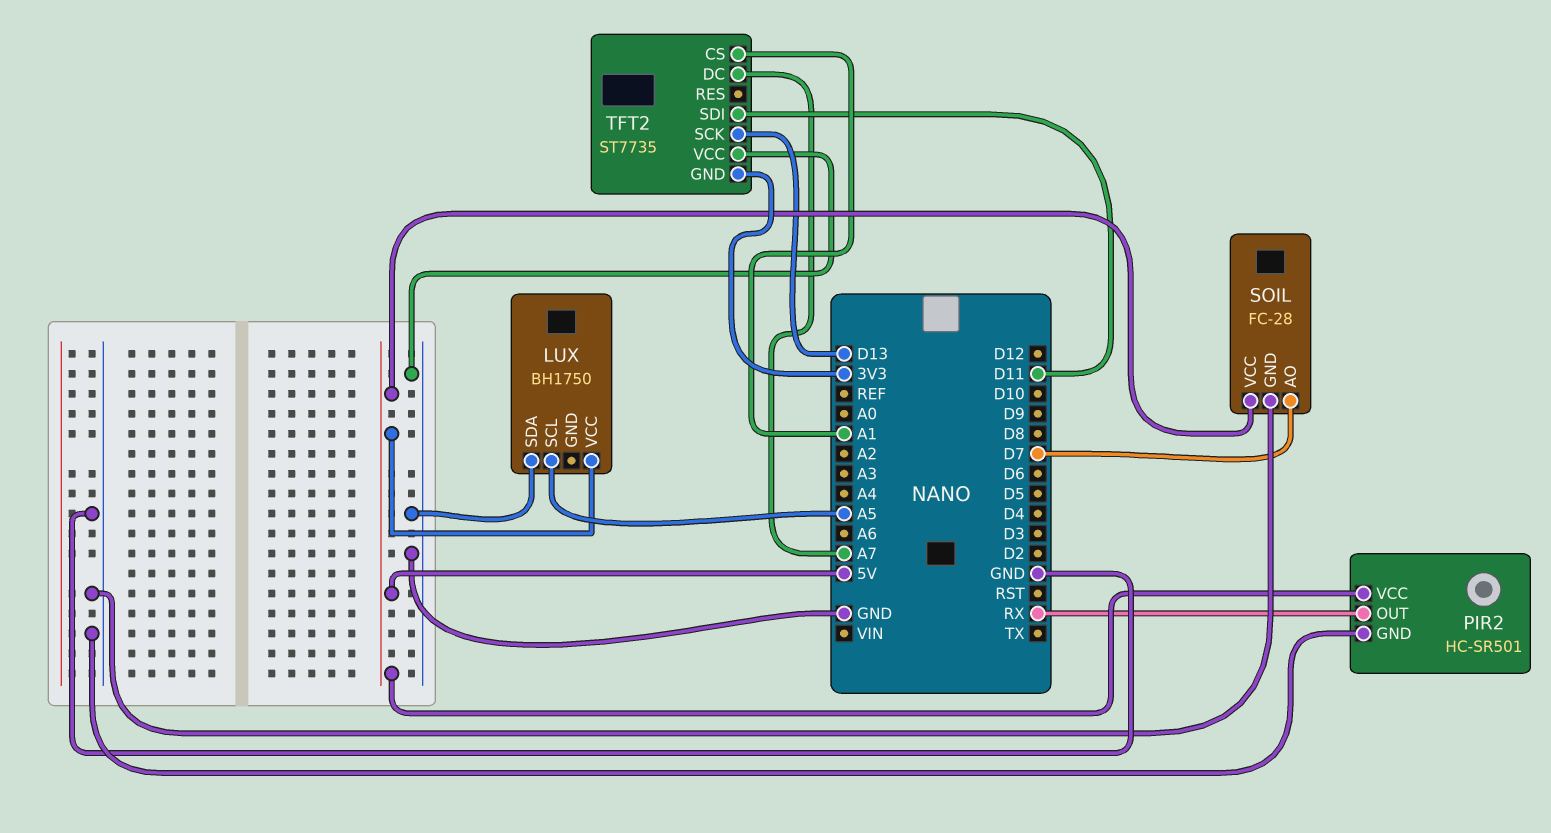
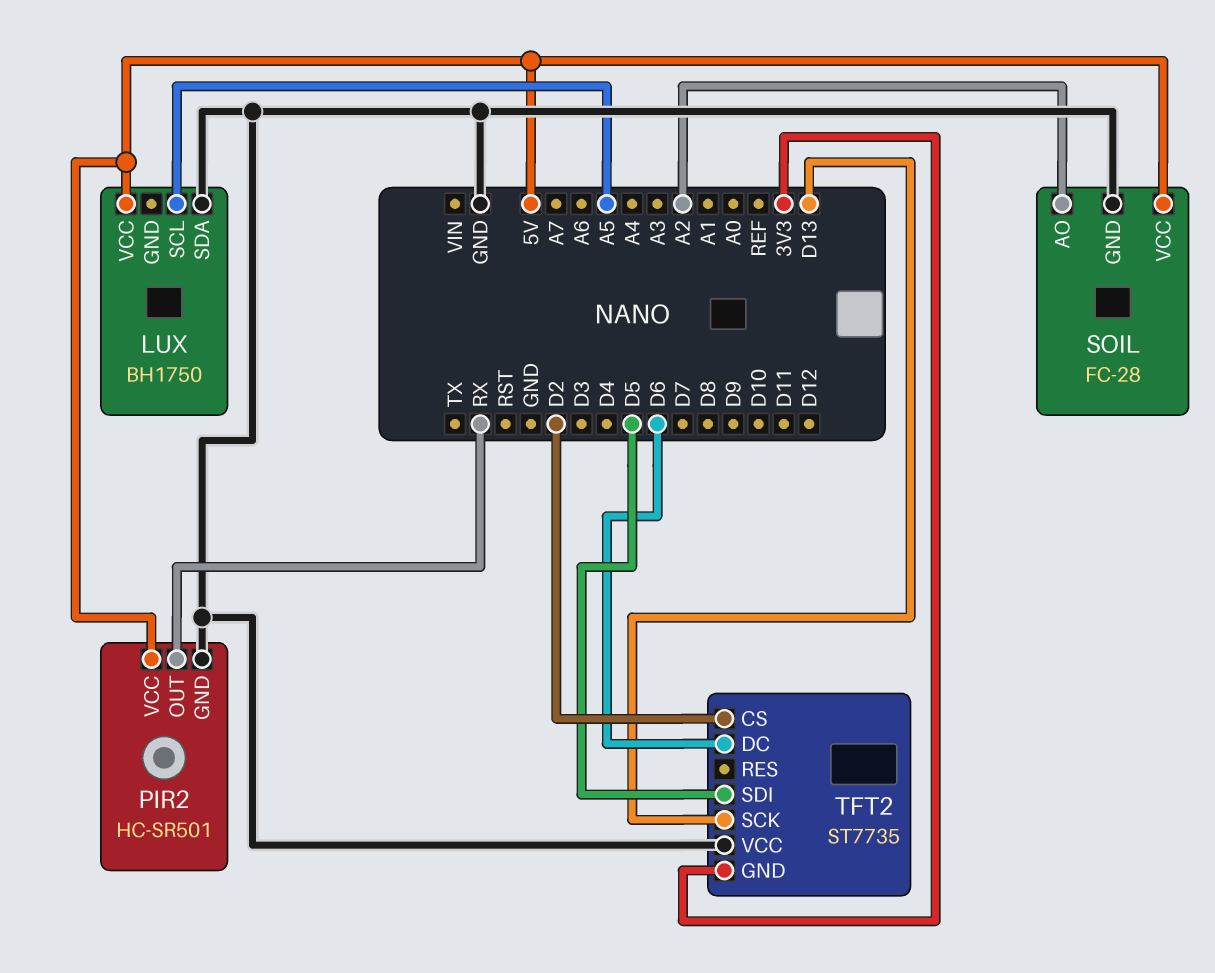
SOIL pin AO: D7 -> A2
TFT2 pin CS: A1 -> D2
TFT2 pin DC: A7 -> D6
TFT2 pin SDI: D11 -> D5

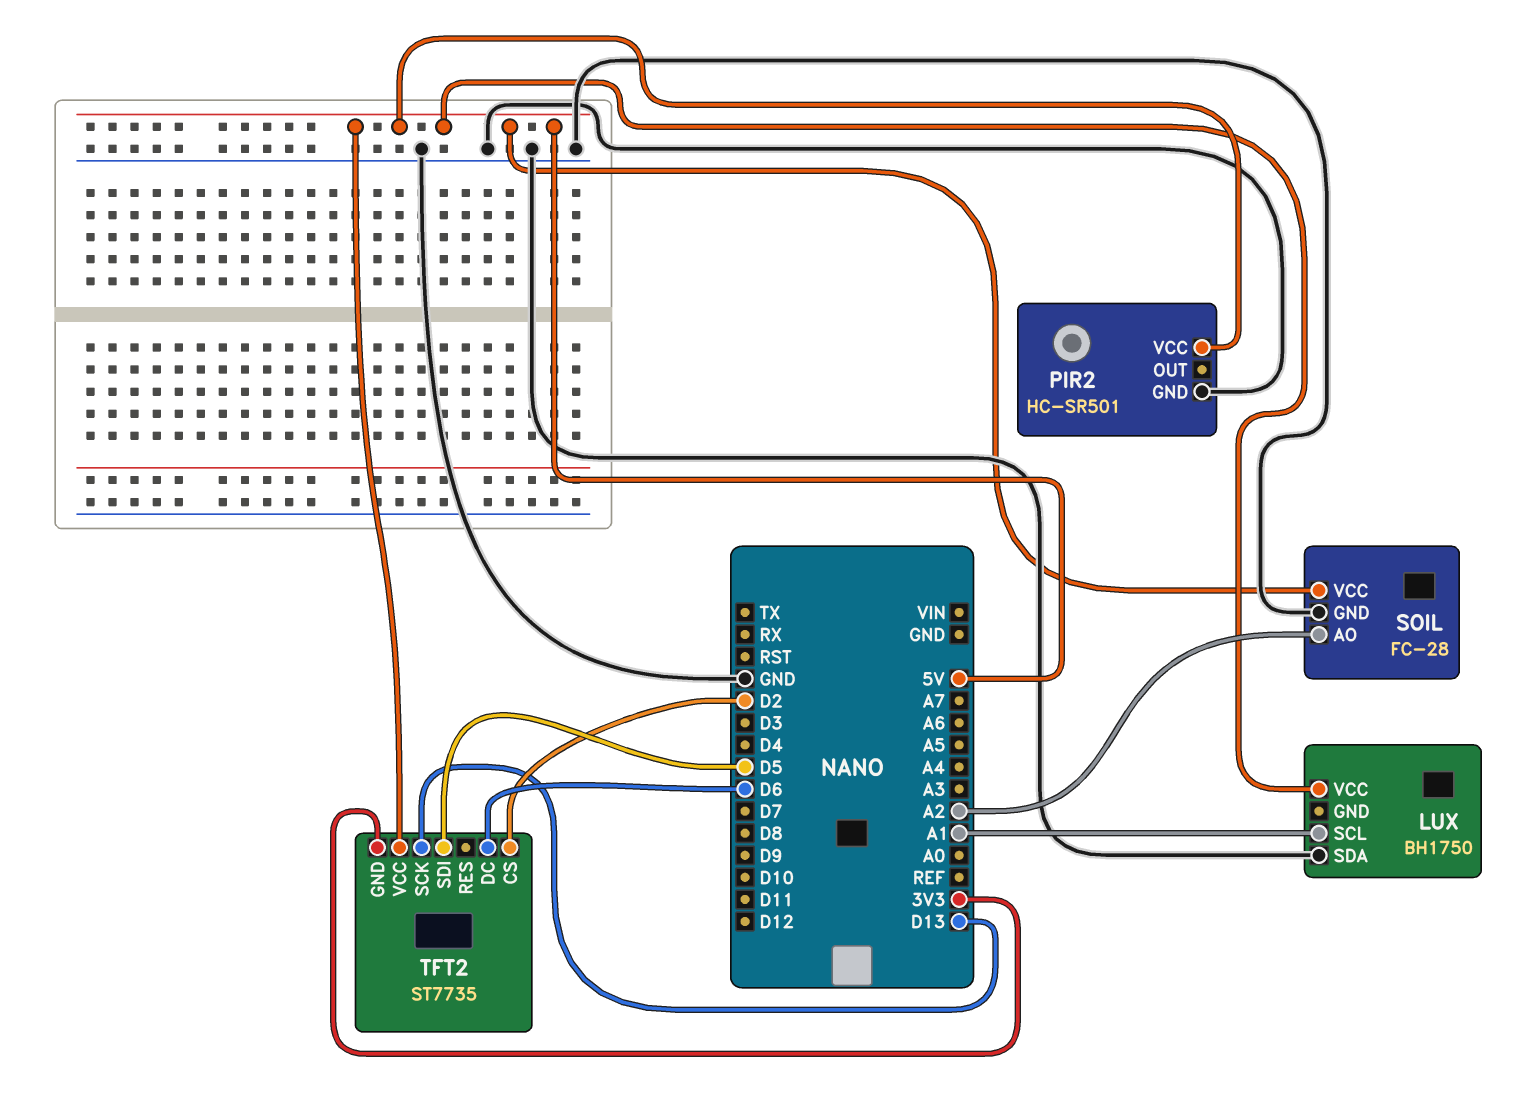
LUX pin SCL: A5 -> A1
PIR2 pin OUT: RX -> none
TFT2 pin VCC: GND -> 5V

